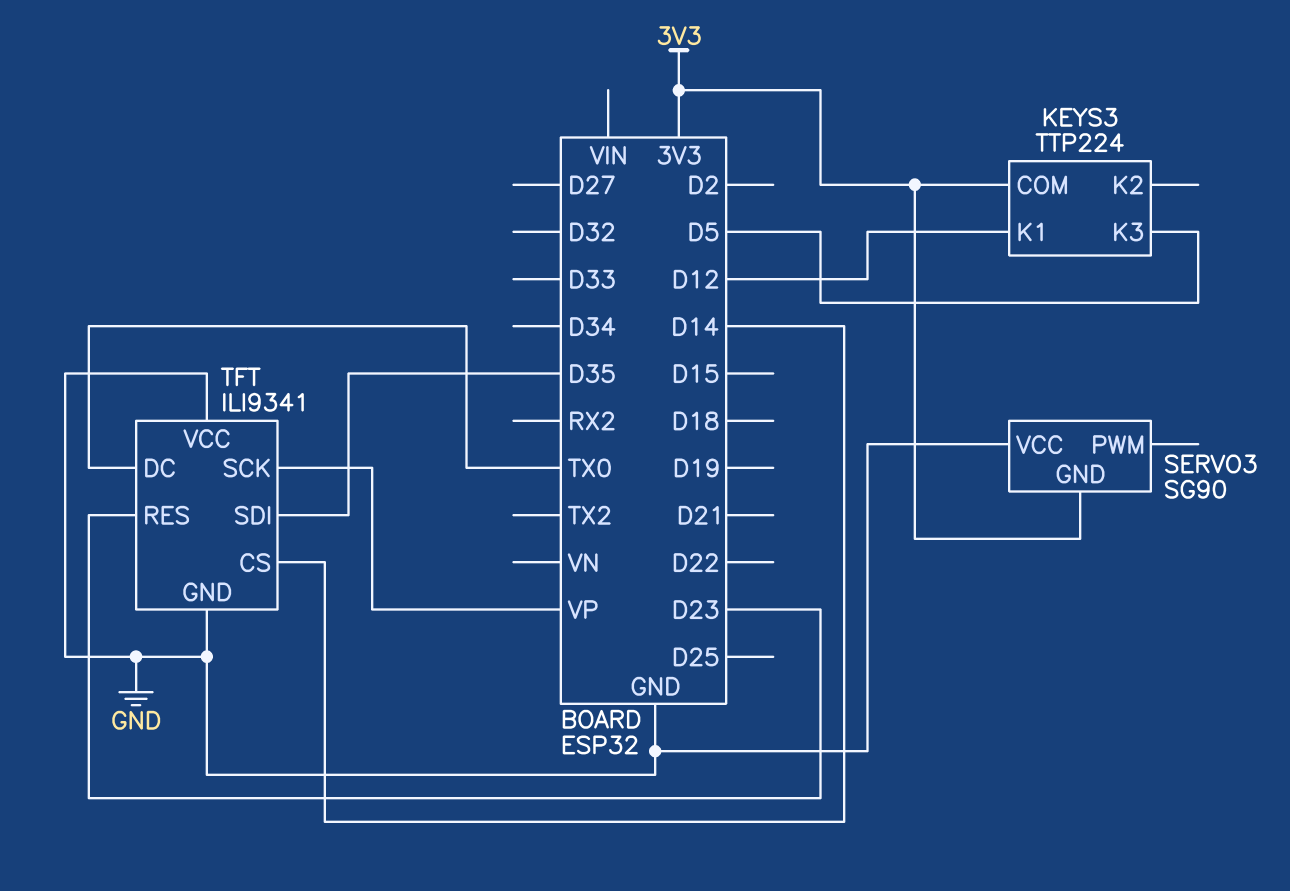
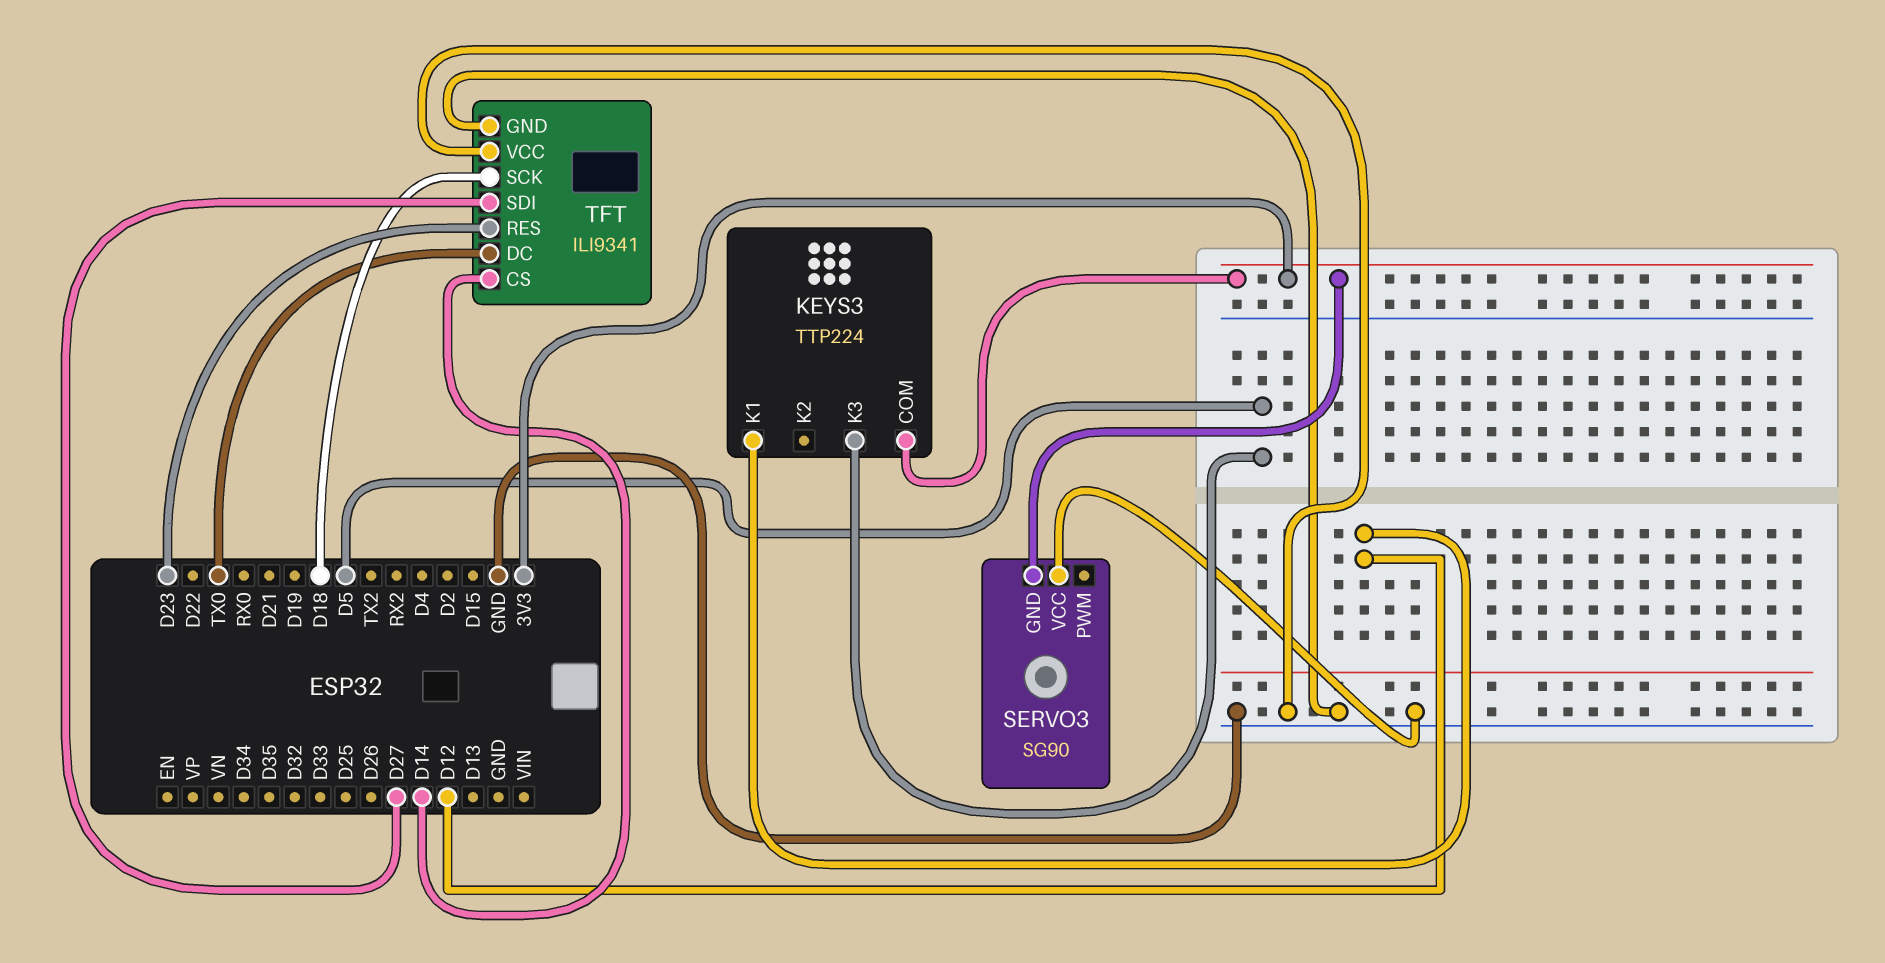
TFT pin SCK: VP -> D18
TFT pin SDI: D35 -> D27

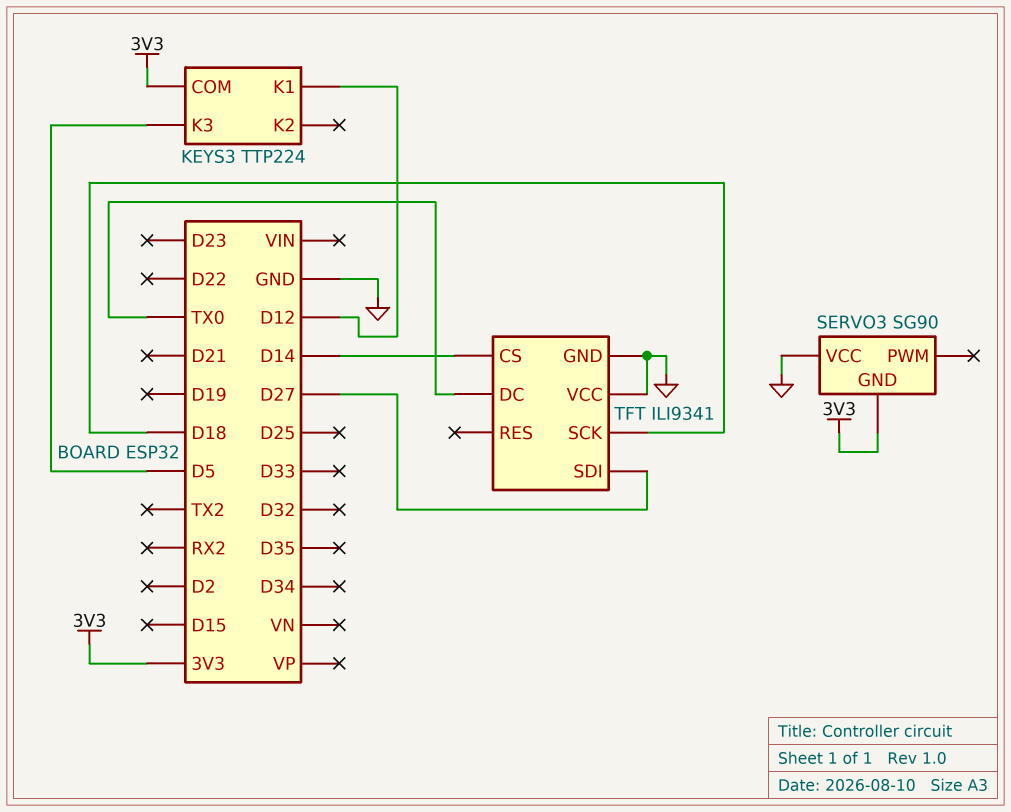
TFT pin RES: D23 -> none

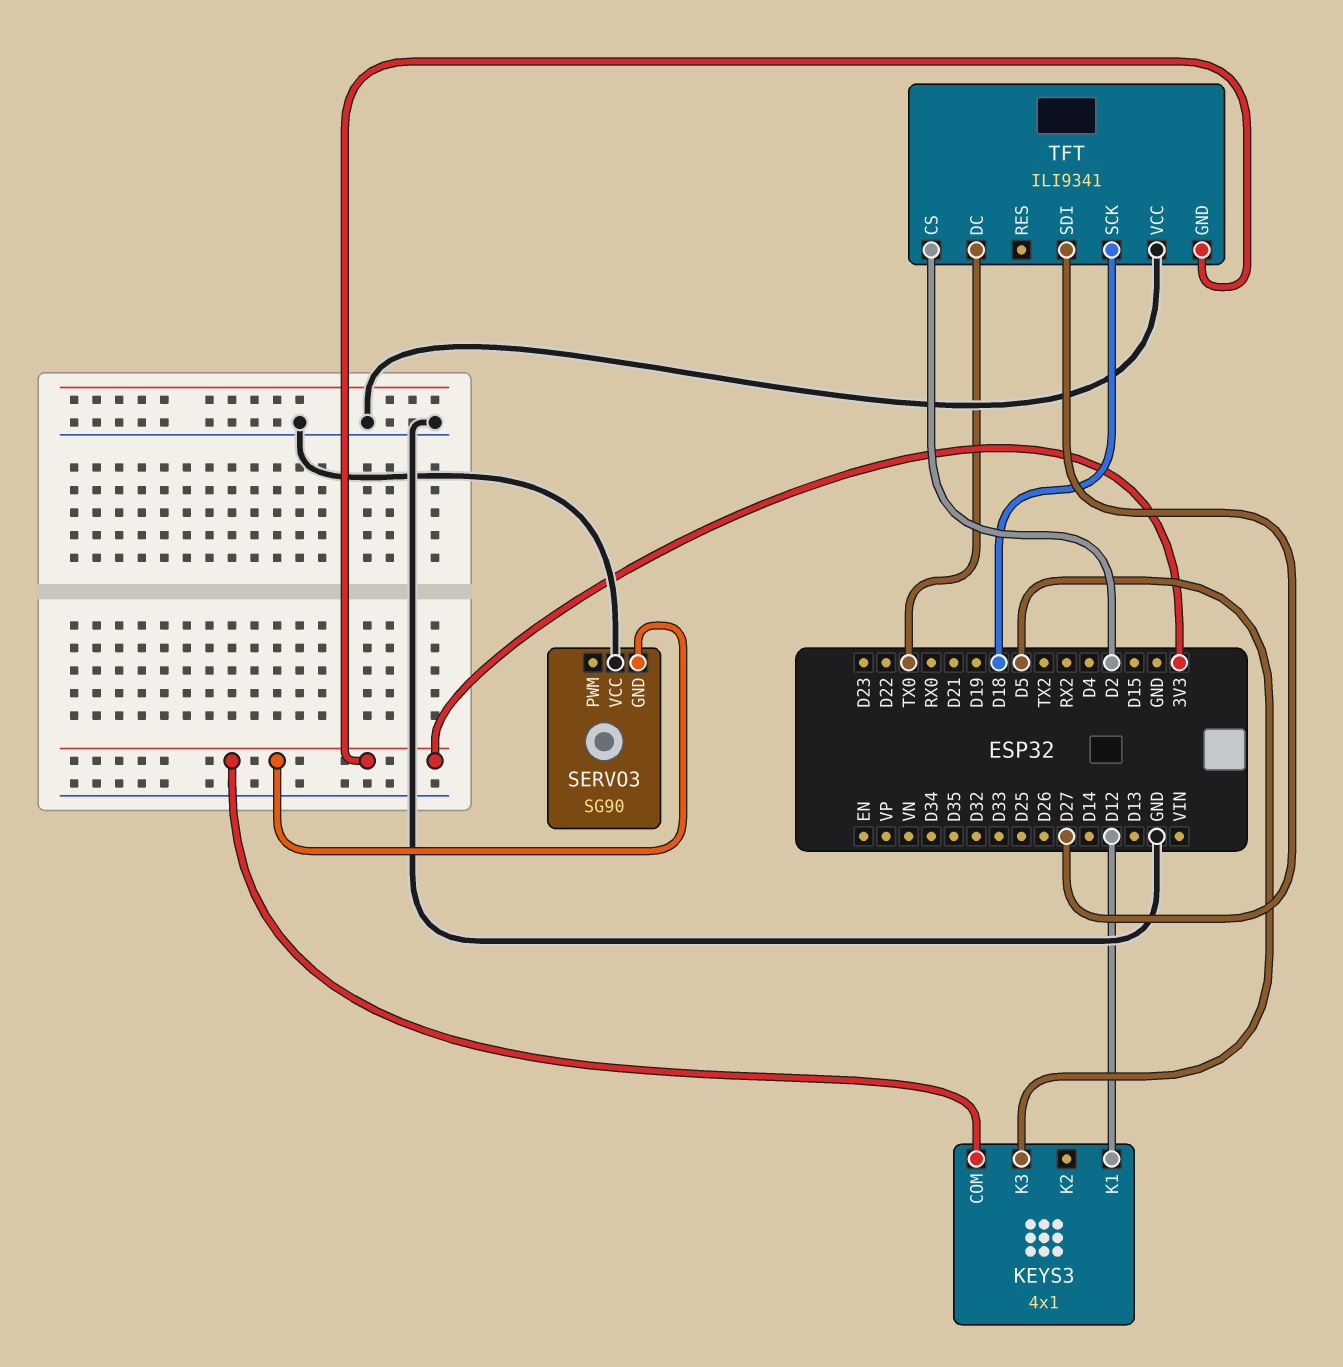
KEYS3: TTP224 -> 4x1
TFT pin CS: D14 -> D2
TFT pin GND: GND -> 3V3

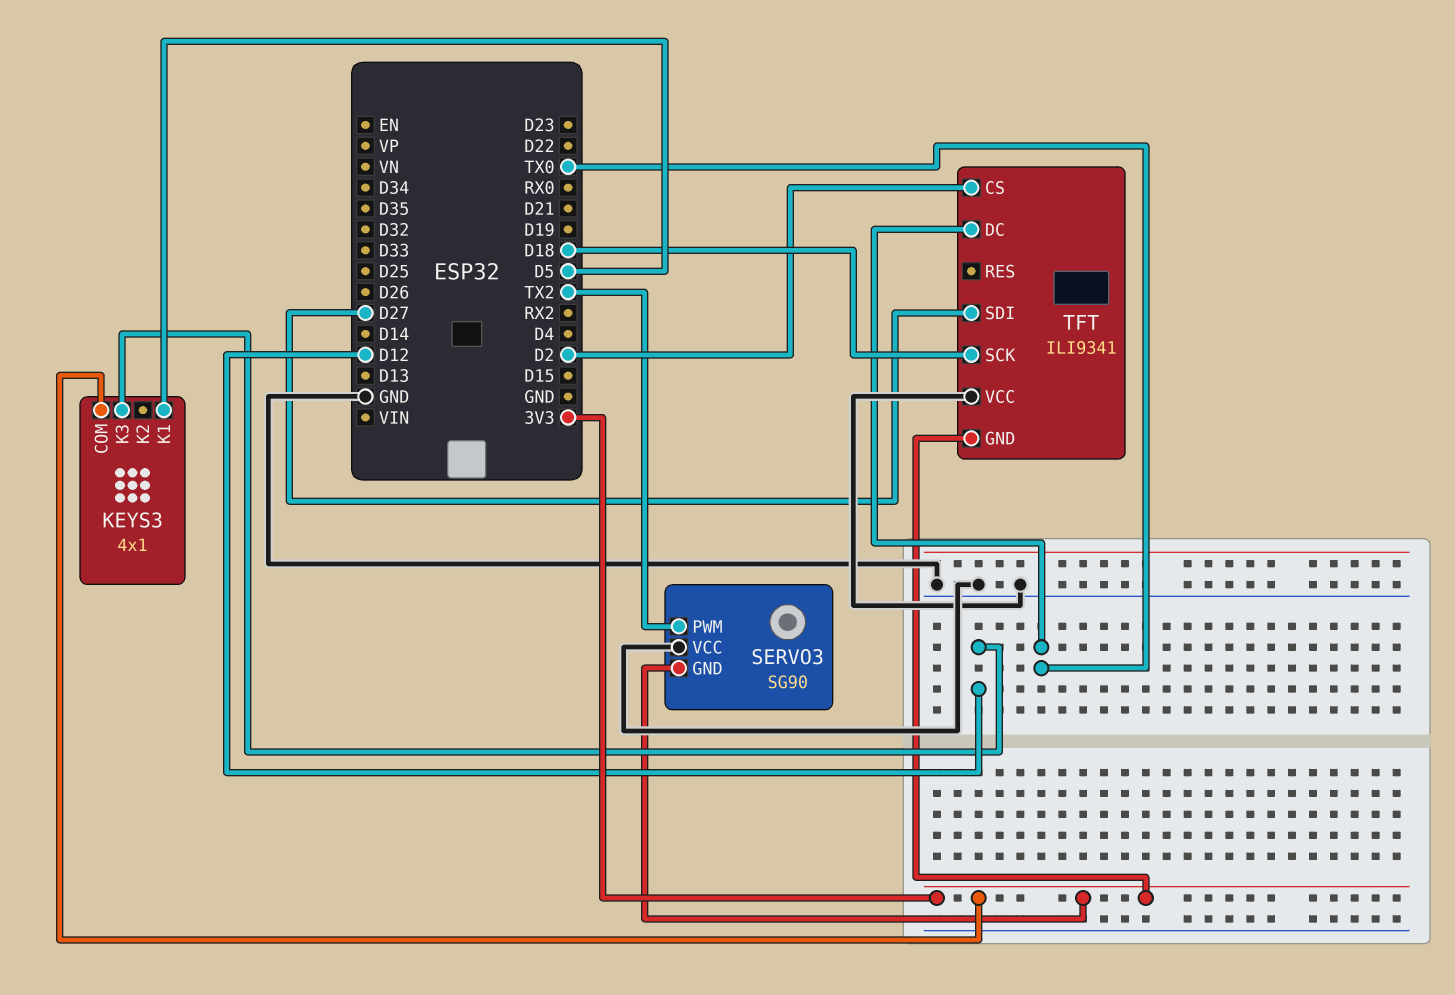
KEYS3 pin K1: D12 -> D5
KEYS3 pin K3: D5 -> D12
SERVO3 pin PWM: none -> TX2

